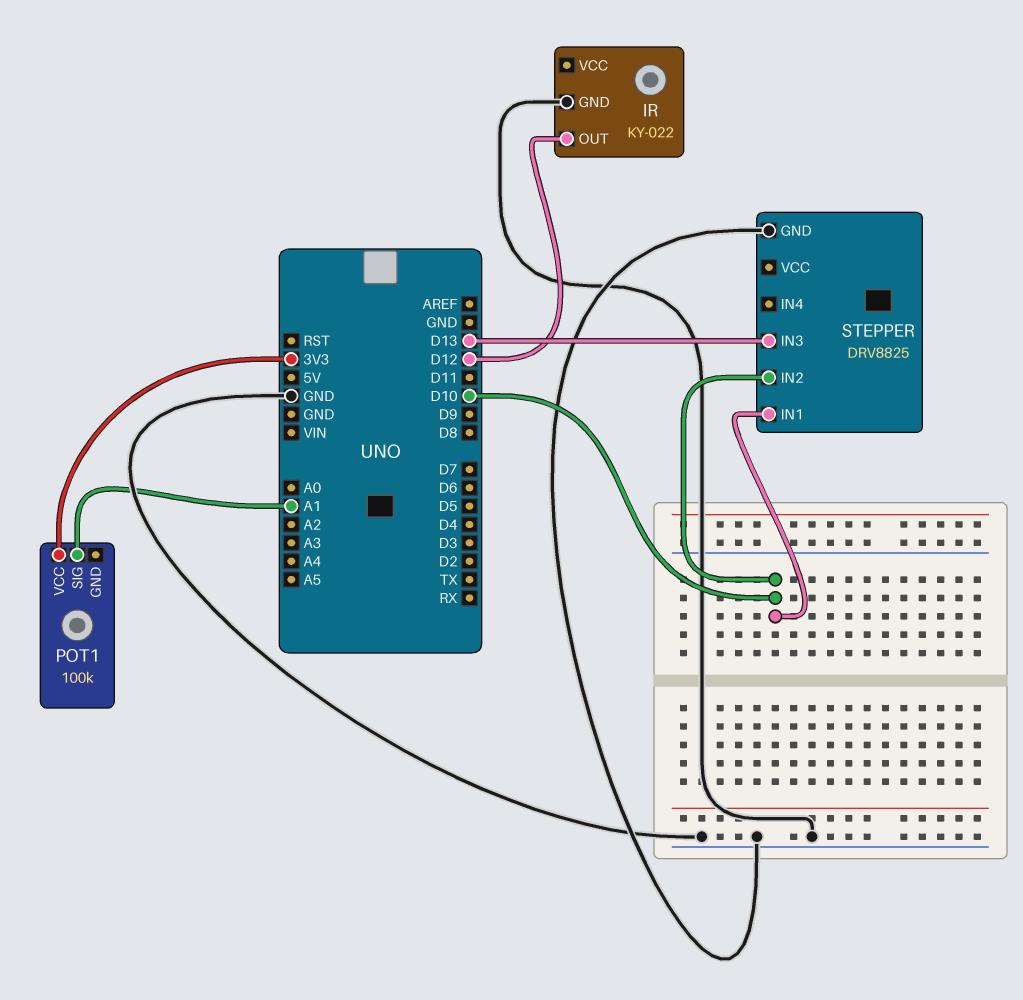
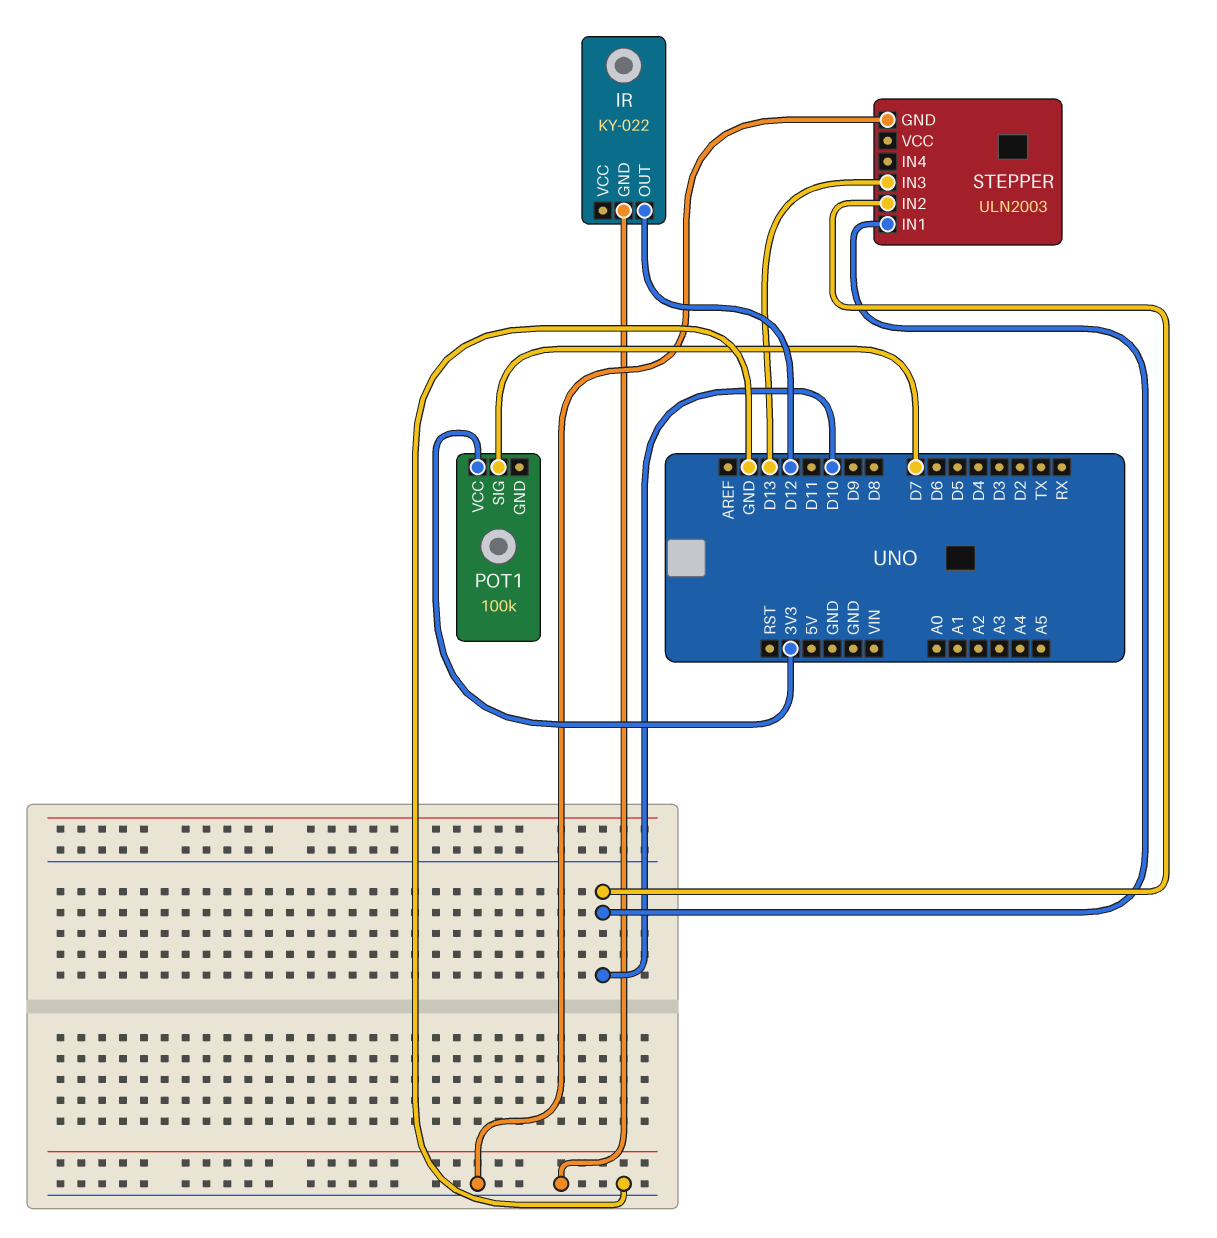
POT1 pin SIG: A1 -> D7
STEPPER: DRV8825 -> ULN2003

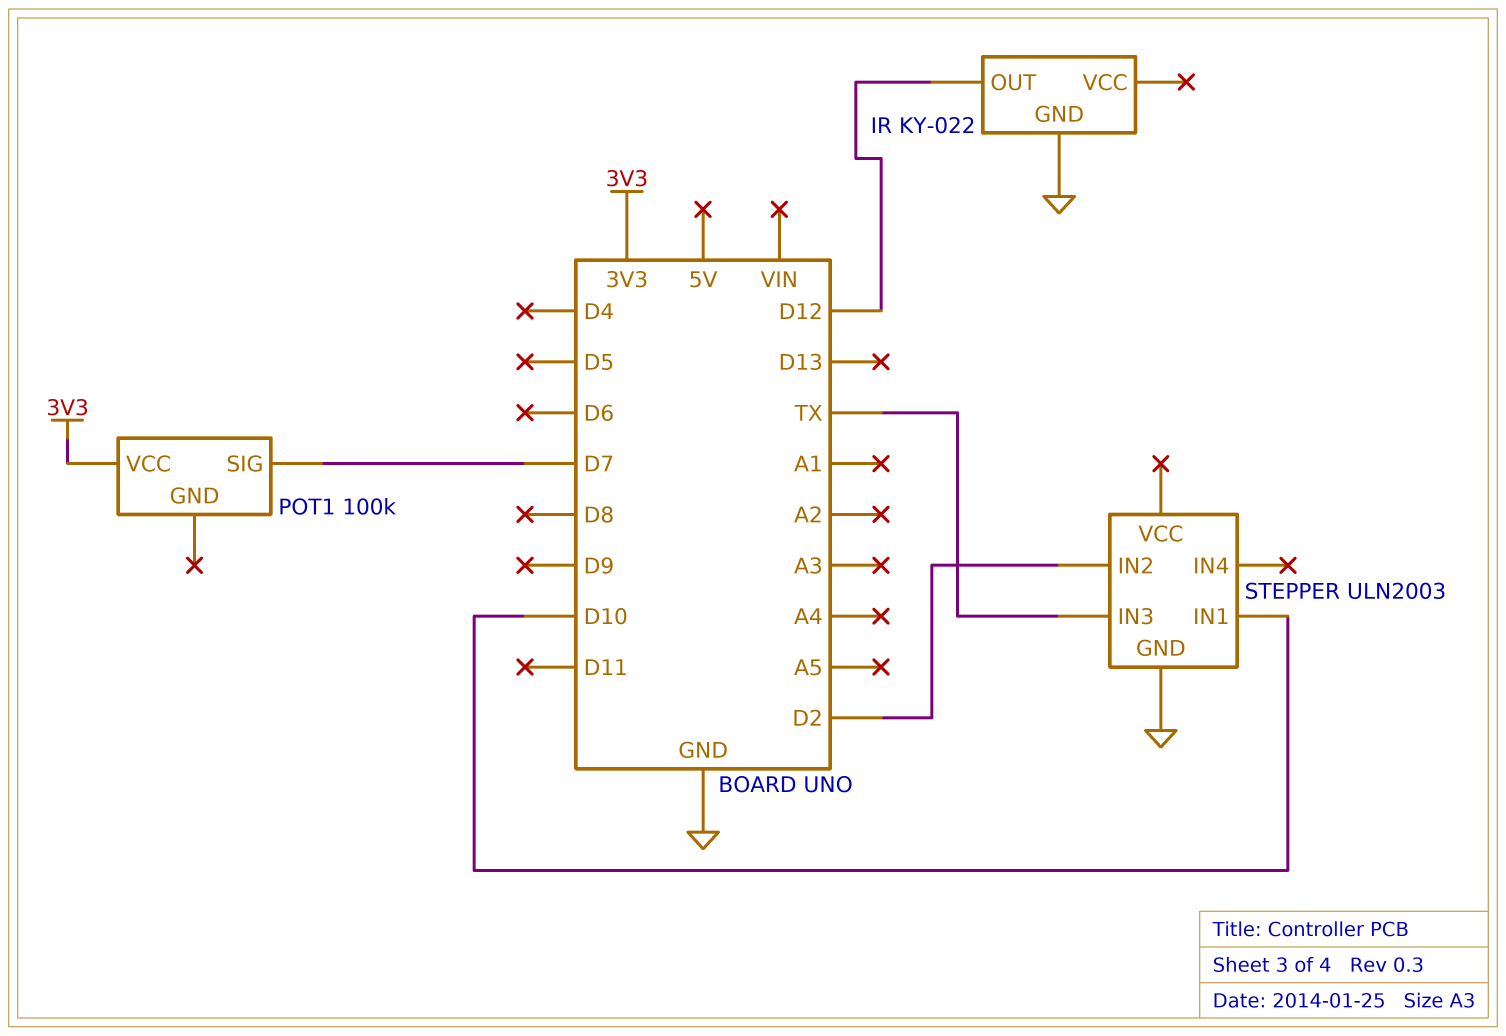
STEPPER pin IN2: D10 -> D2
STEPPER pin IN3: D13 -> TX

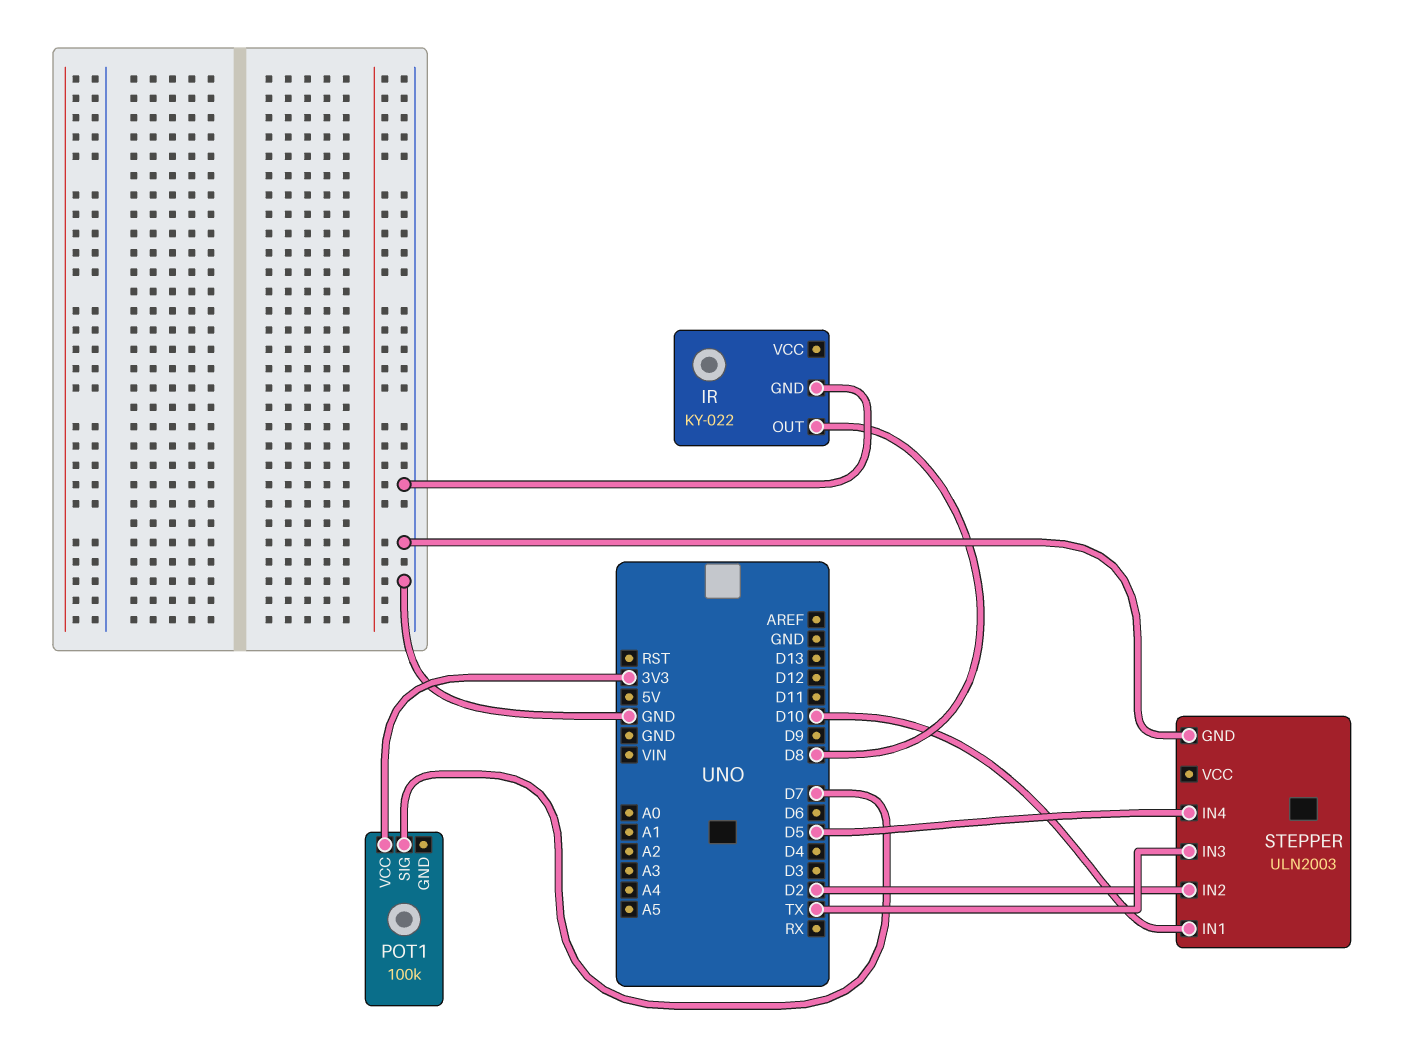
IR pin OUT: D12 -> D8
STEPPER pin IN4: none -> D5

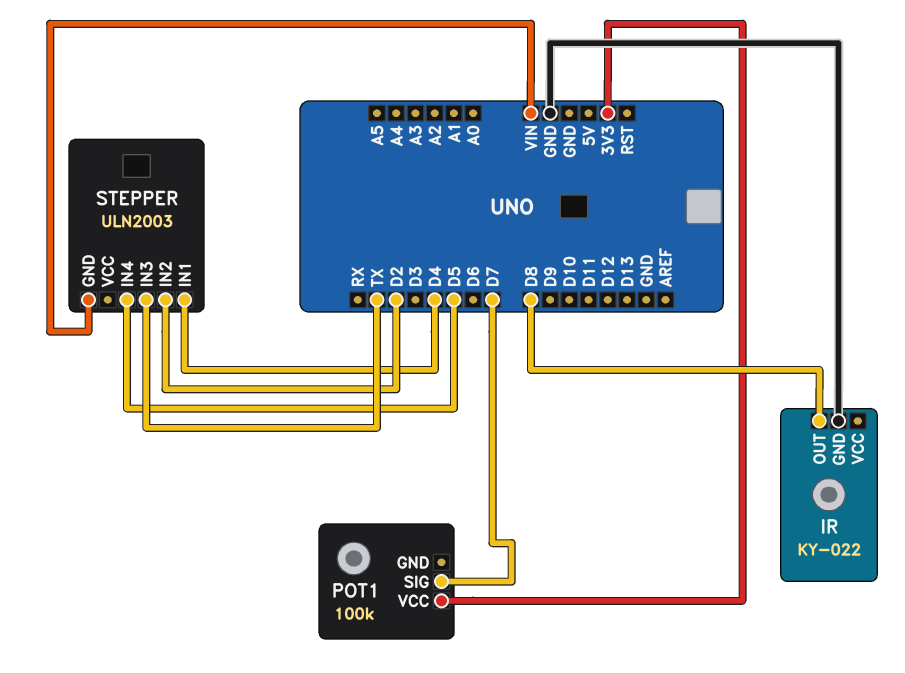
STEPPER pin GND: GND -> VIN
STEPPER pin IN1: D10 -> D4

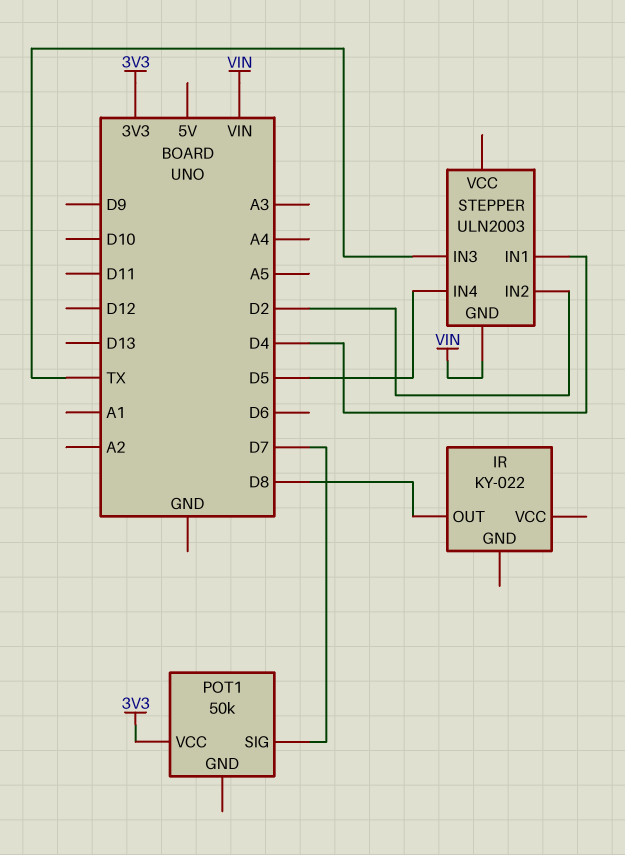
IR pin GND: GND -> none
POT1: 100k -> 50k

